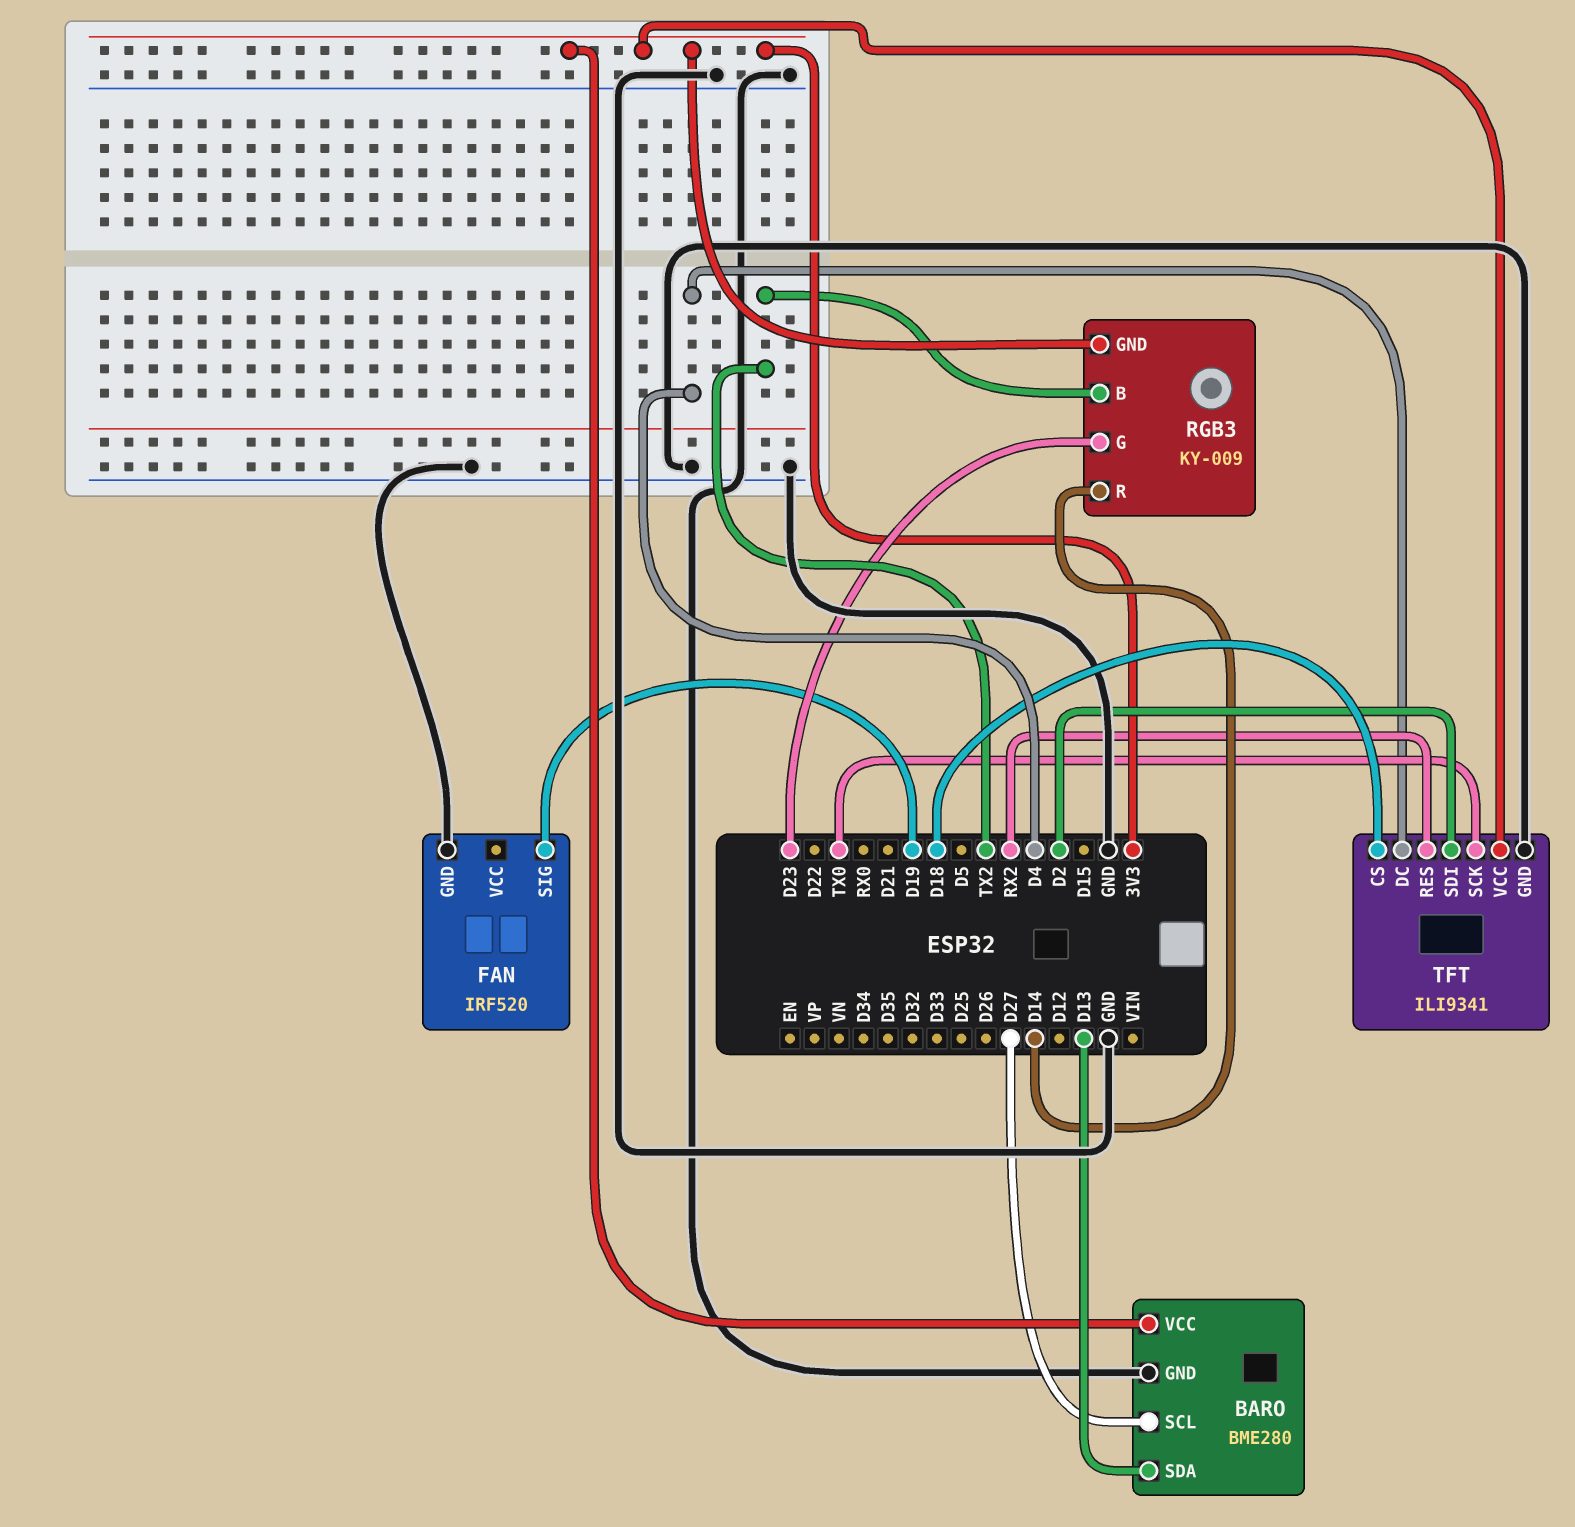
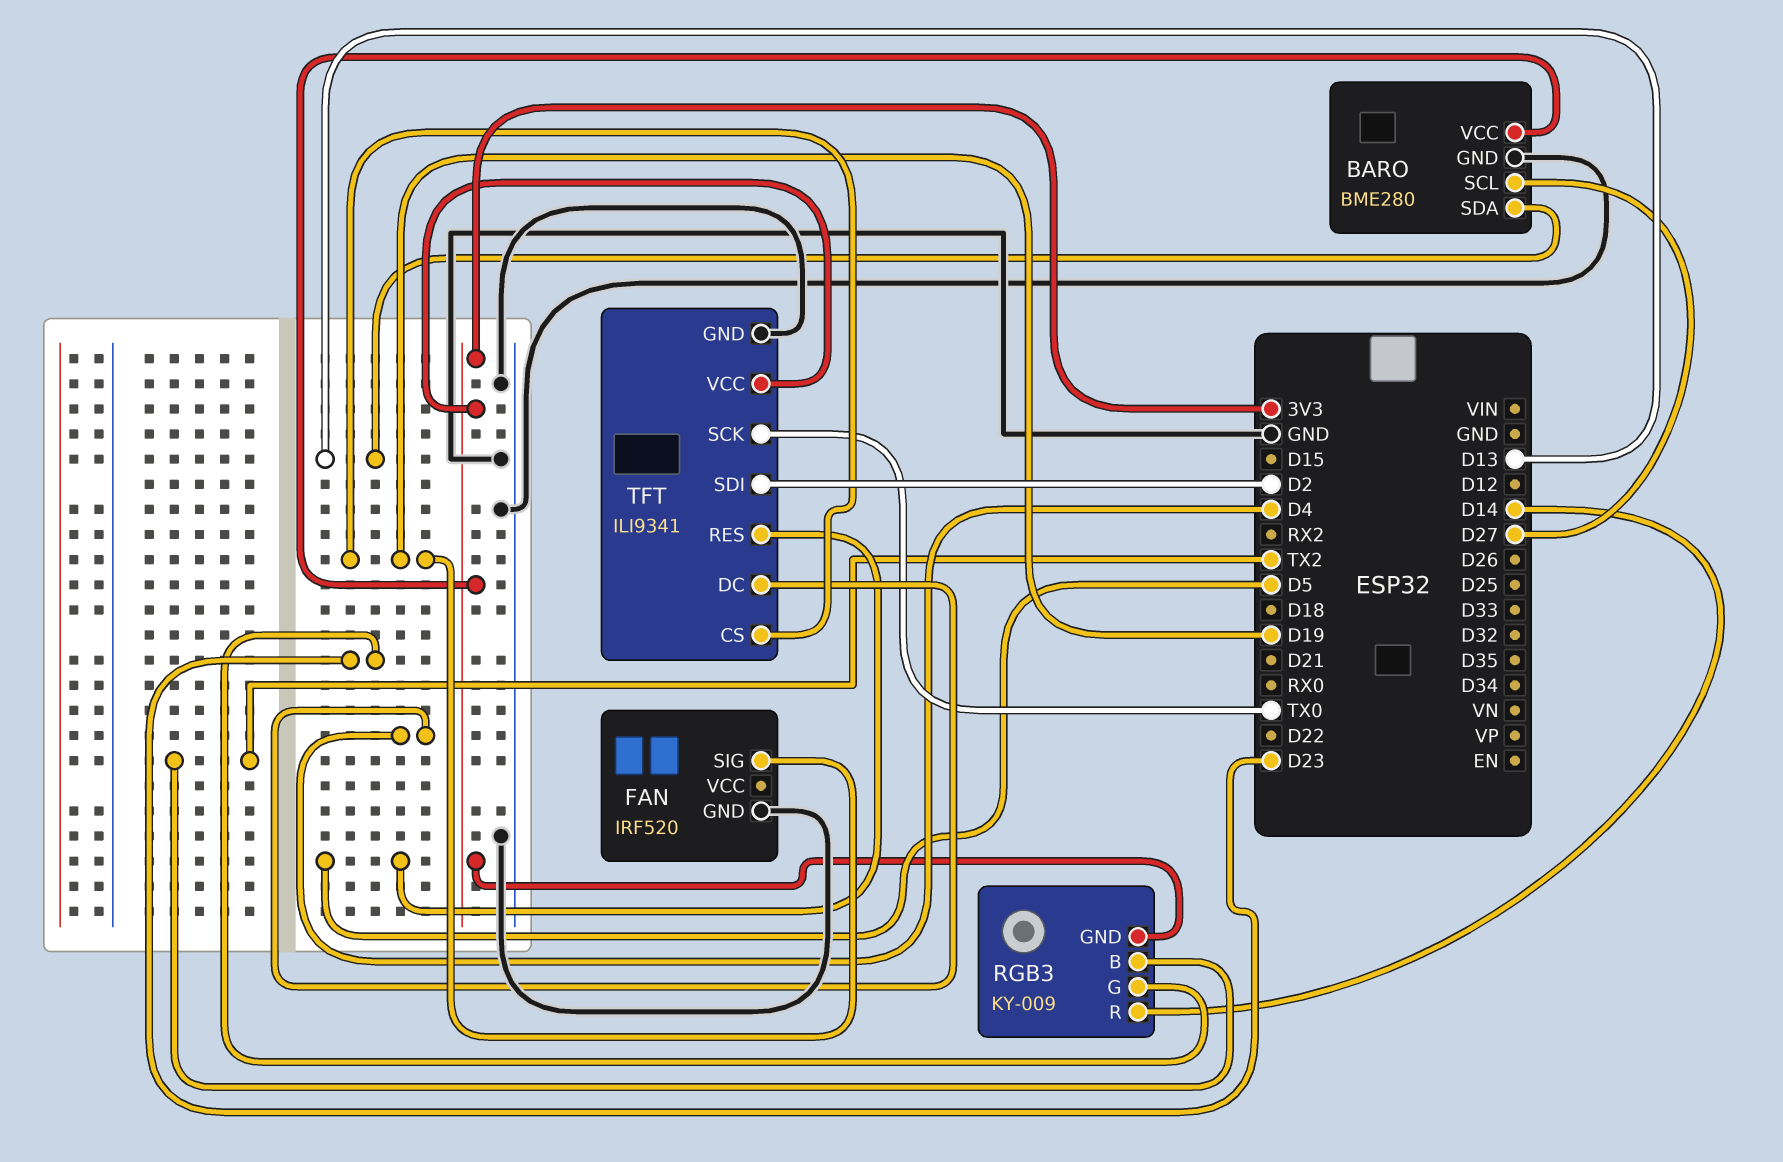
TFT pin CS: D18 -> D19
TFT pin RES: RX2 -> D5

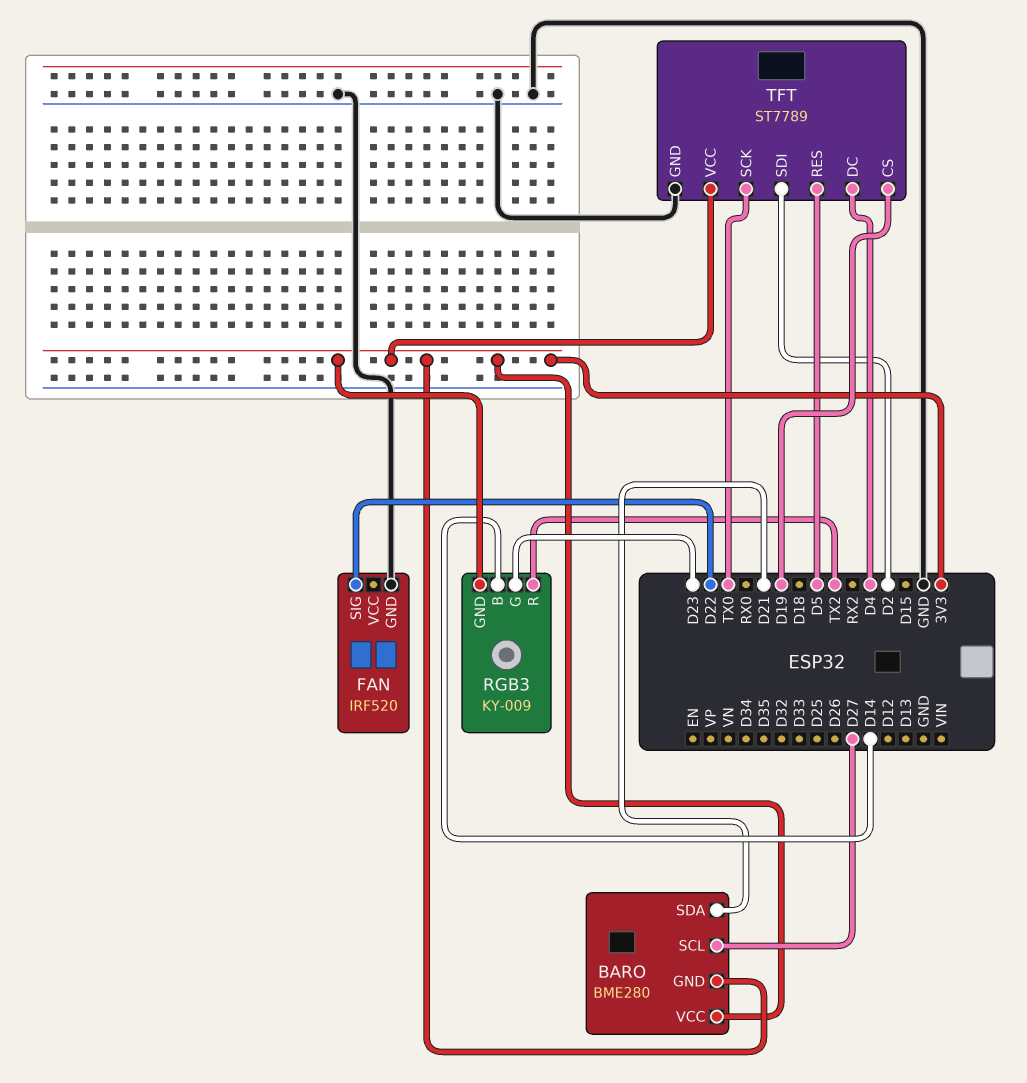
BARO pin GND: GND -> 3V3
BARO pin SDA: D13 -> D21
FAN pin SIG: D19 -> D22
RGB3 pin B: TX2 -> D14
RGB3 pin R: D14 -> TX2
TFT: ILI9341 -> ST7789

